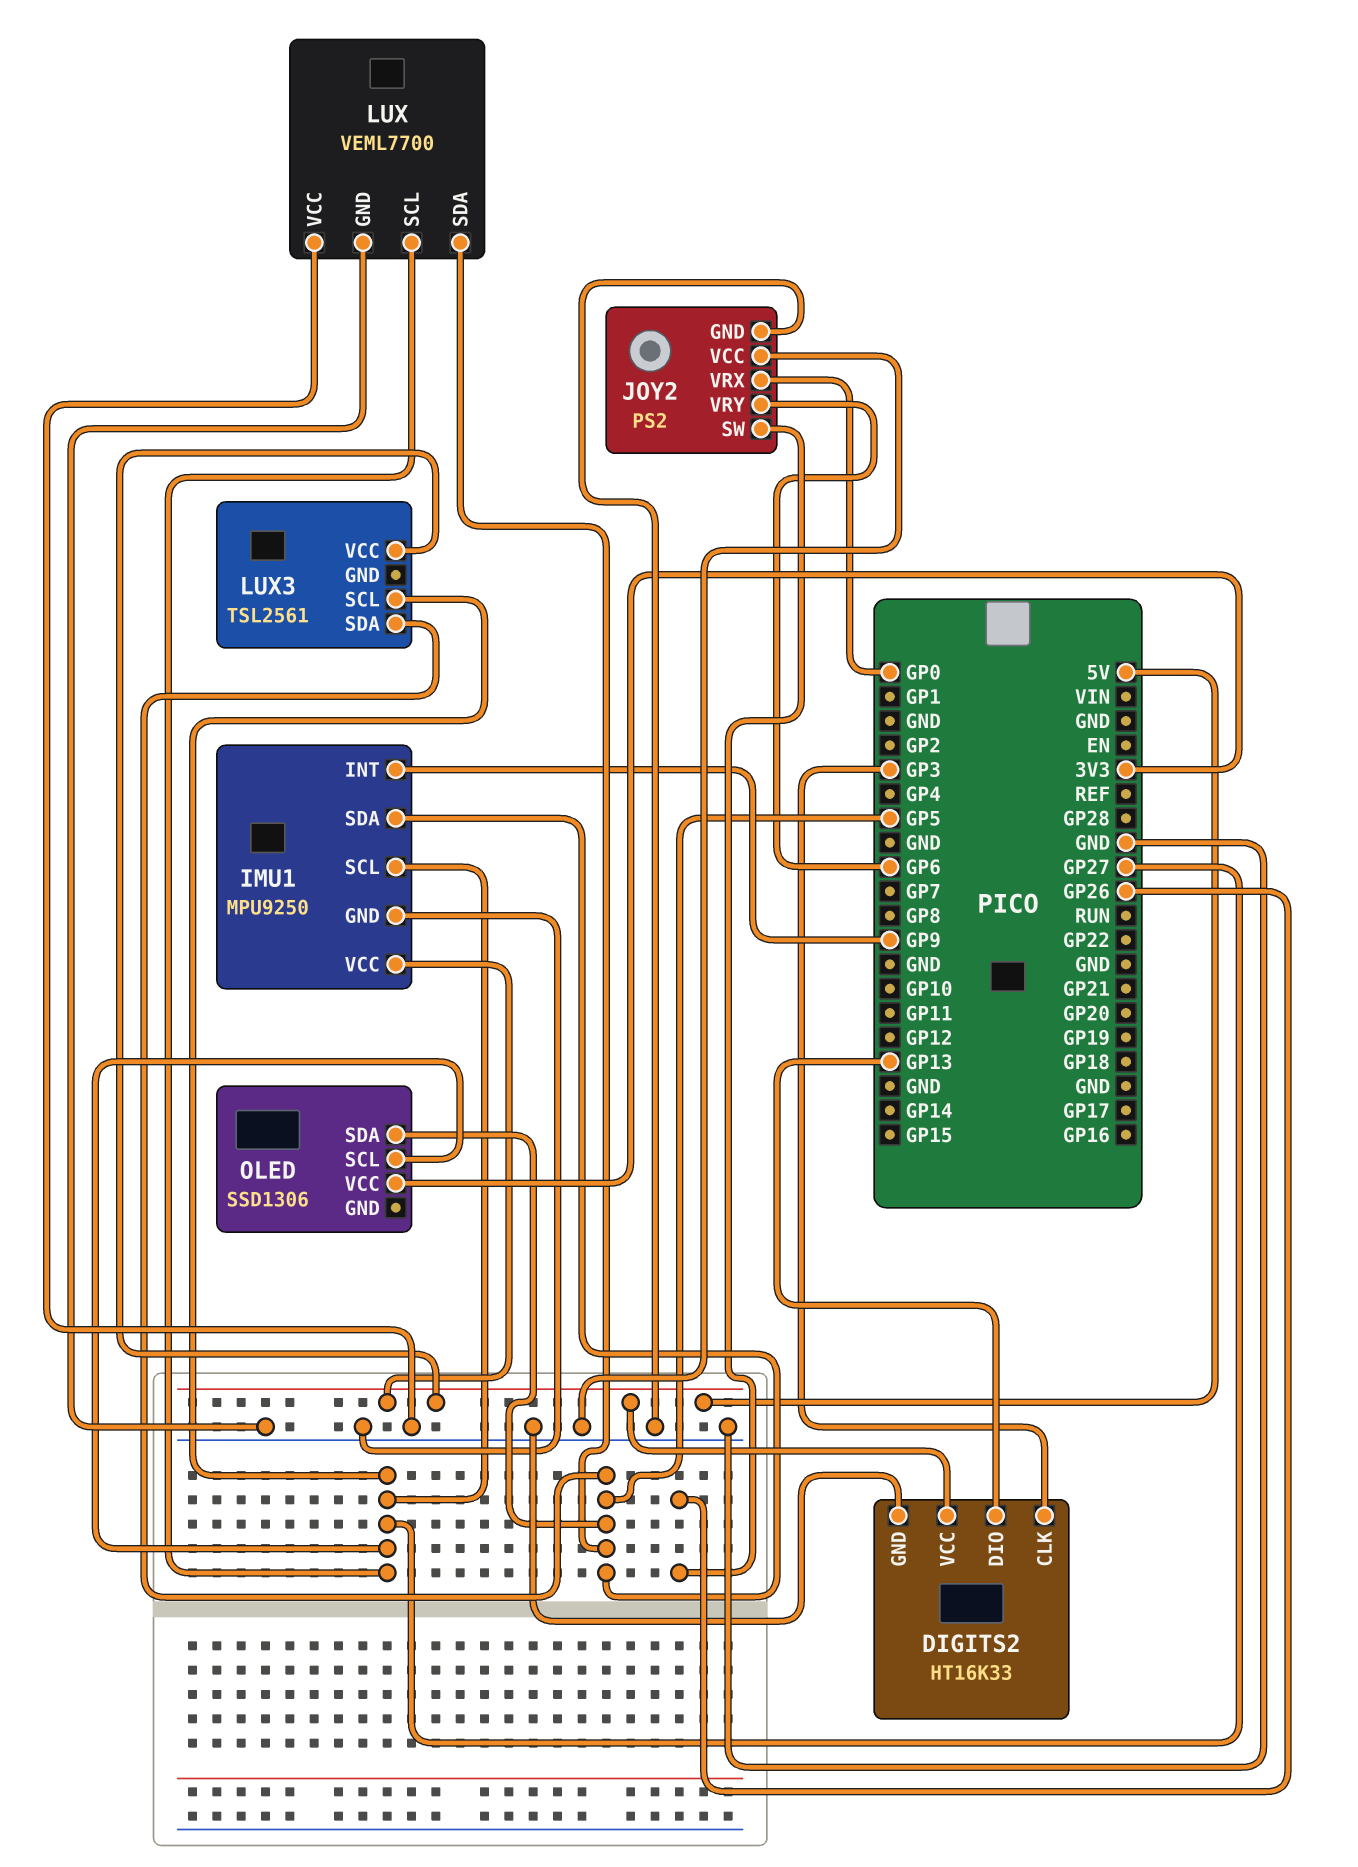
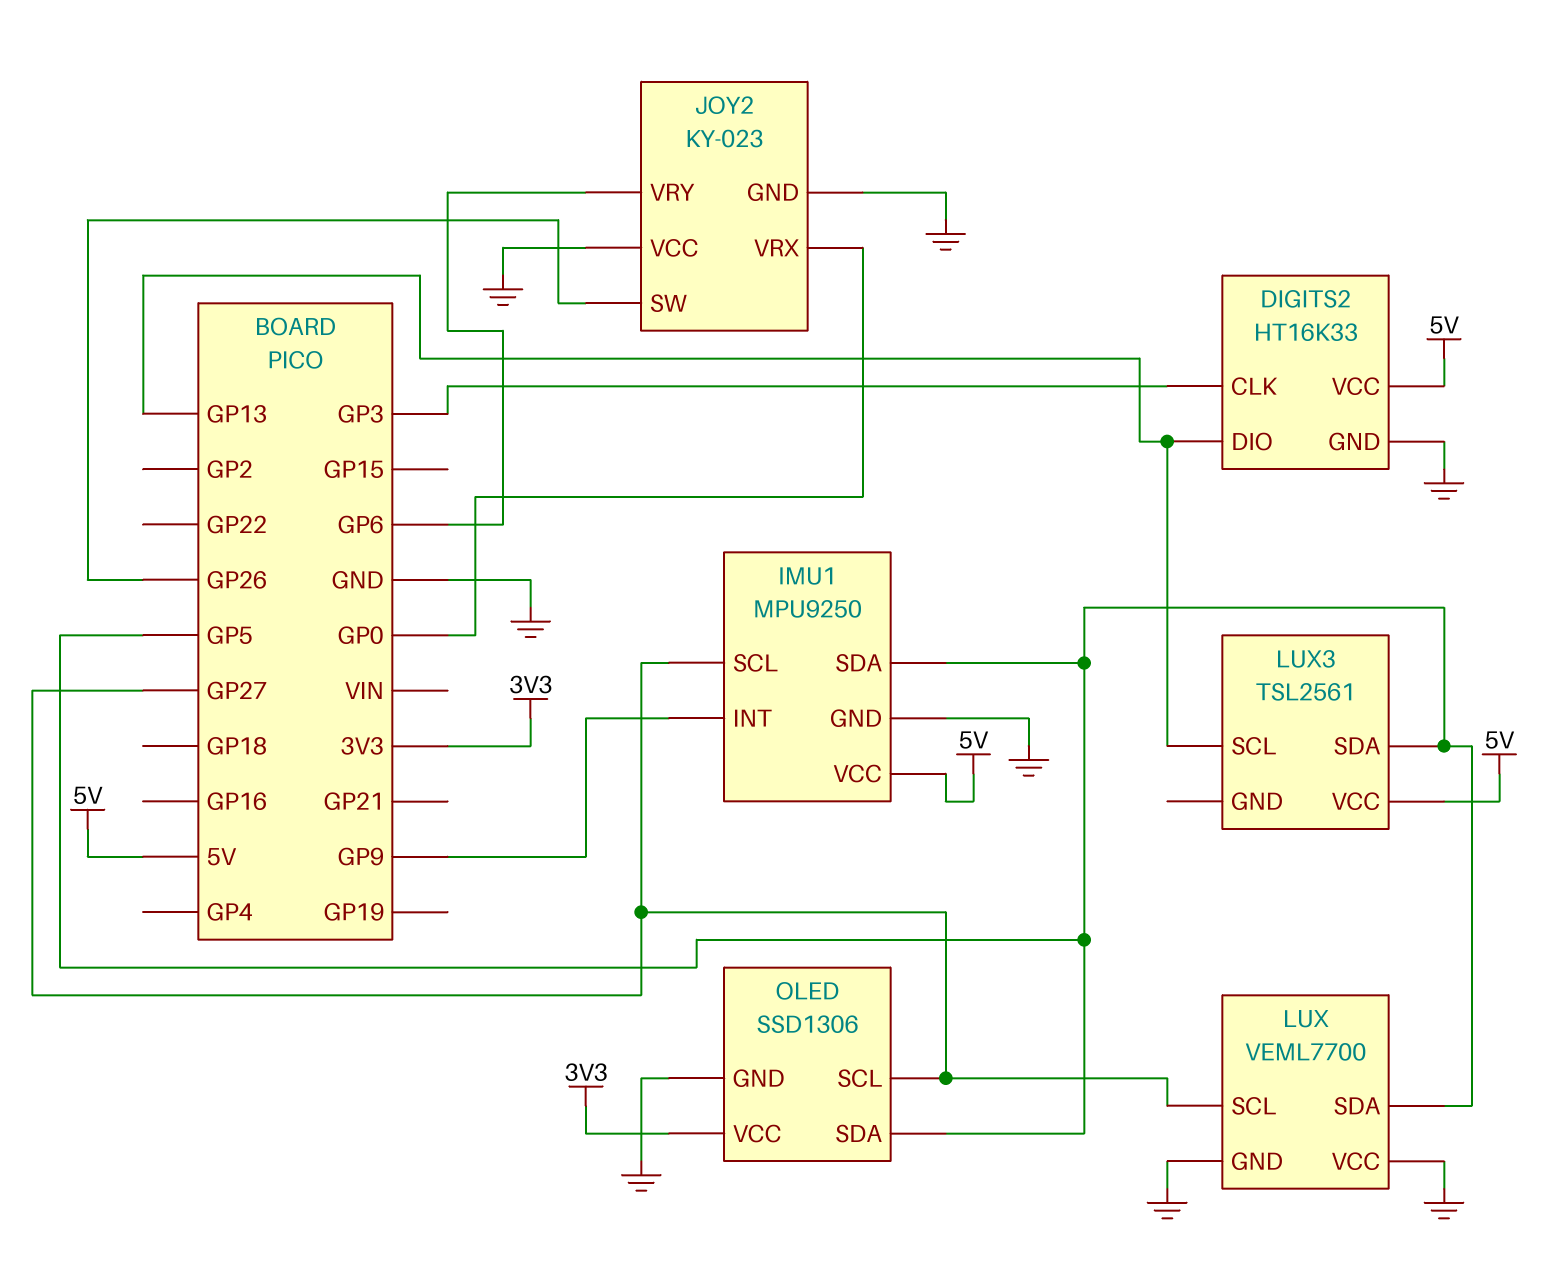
JOY2: PS2 -> KY-023
LUX3 pin SCL: GP27 -> GP13
OLED pin GND: none -> GND

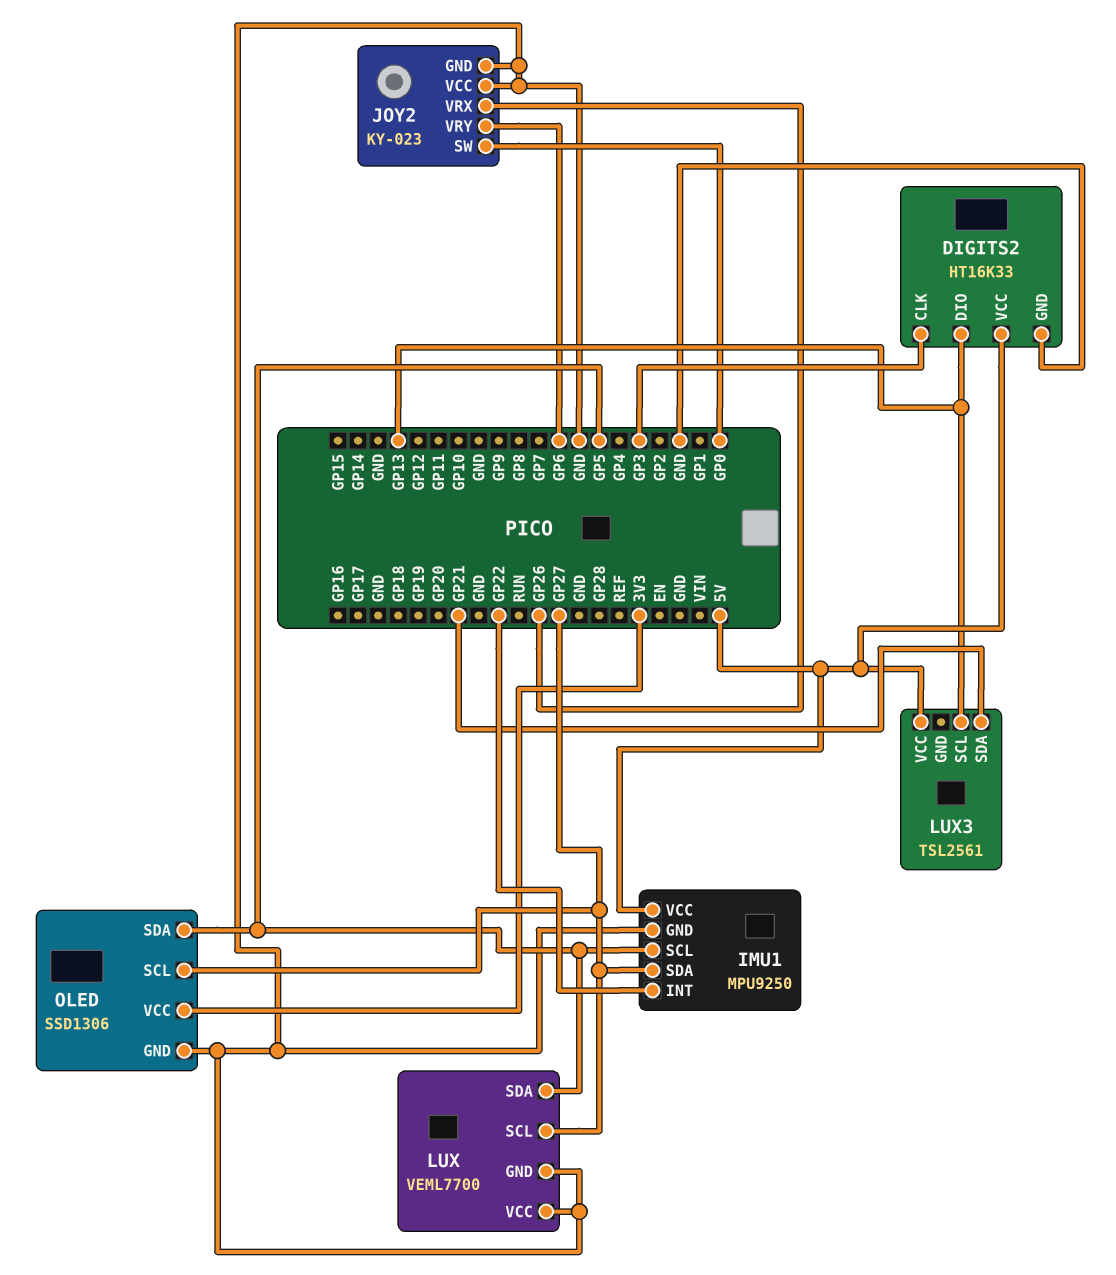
IMU1 pin INT: GP9 -> GP22
IMU1 pin SCL: GP27 -> GP5
IMU1 pin SDA: GP5 -> GP27
JOY2 pin SW: GP26 -> GP0
JOY2 pin VRX: GP0 -> GP26
LUX3 pin SDA: GP5 -> GP21

